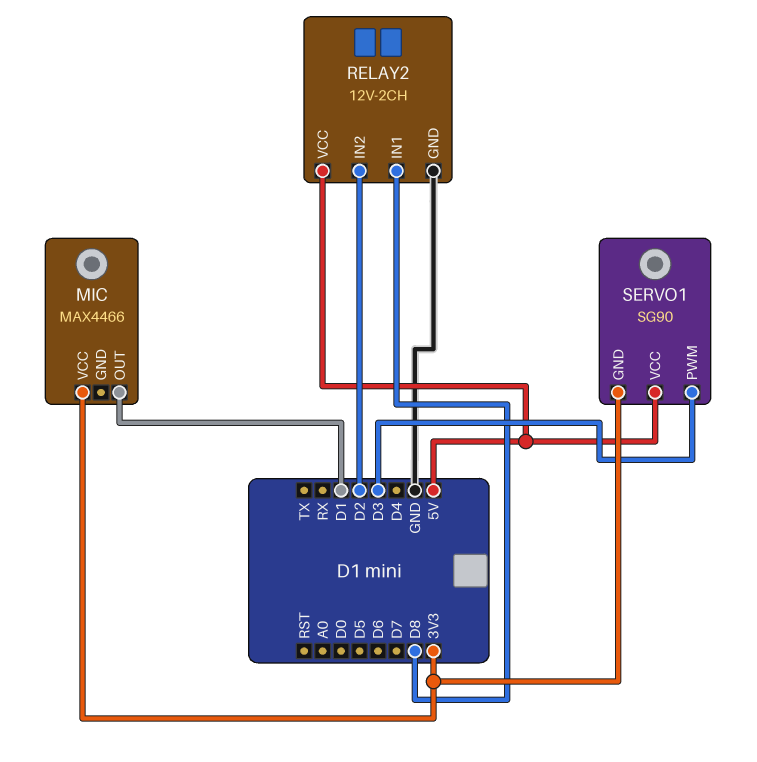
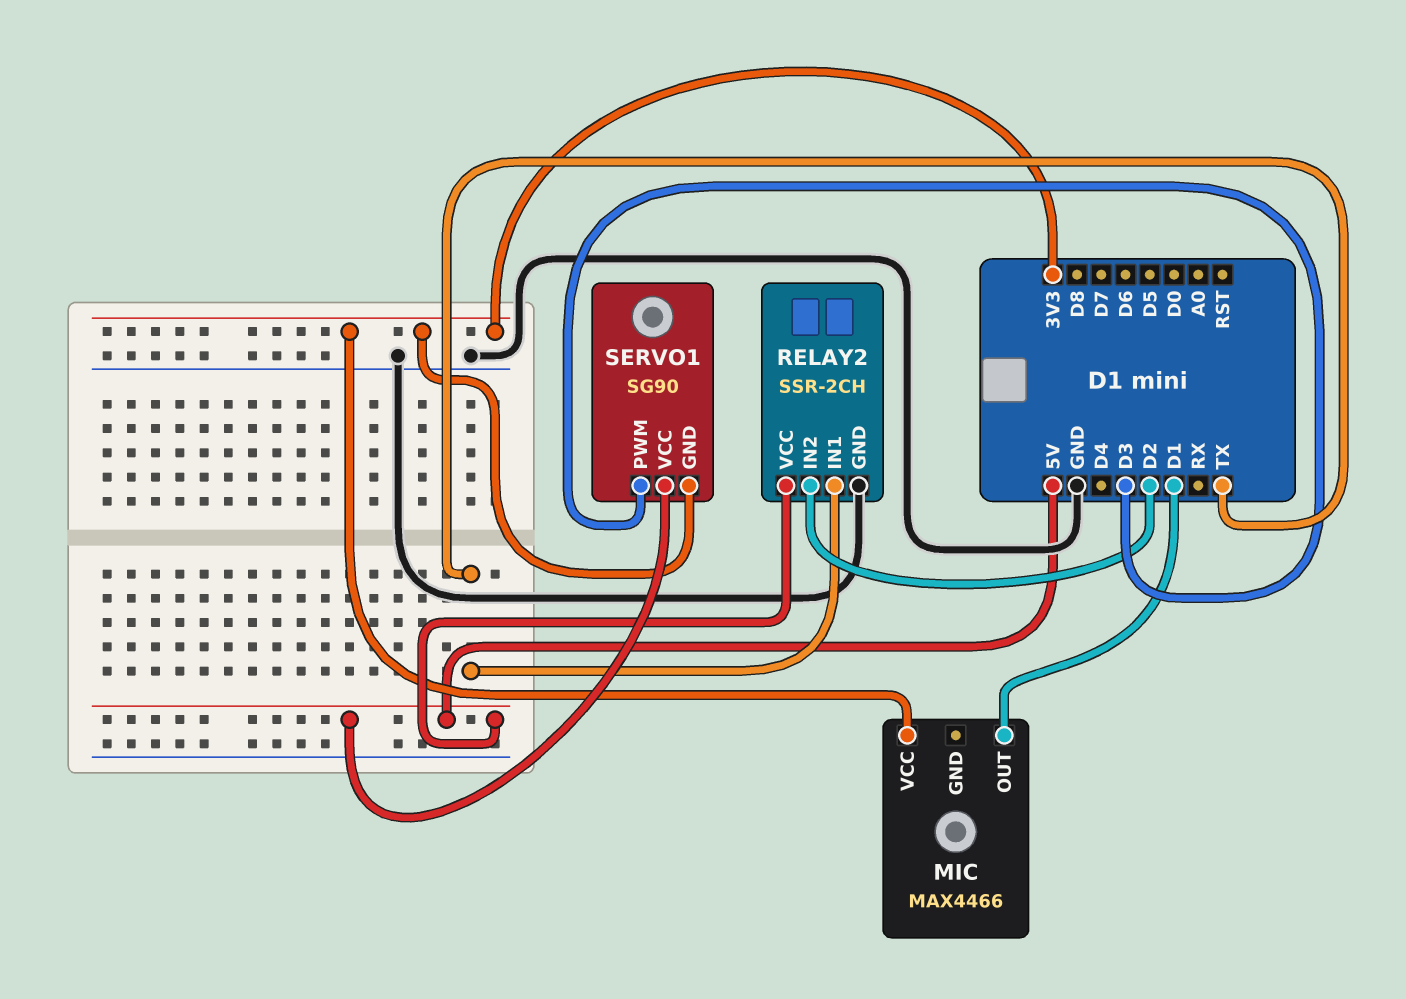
RELAY2: 12V-2CH -> SSR-2CH
RELAY2 pin IN1: D8 -> TX

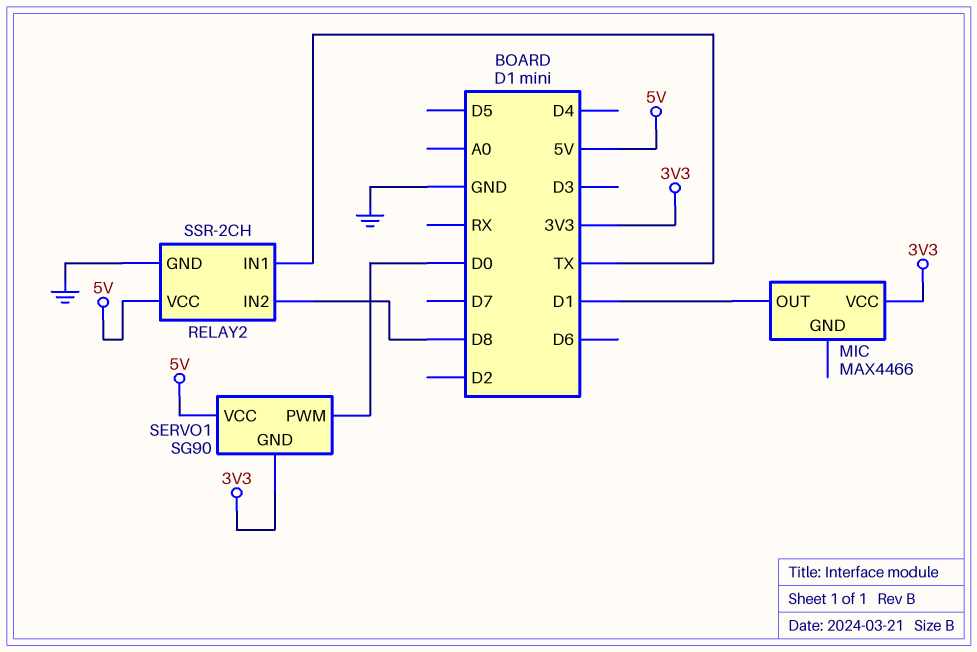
RELAY2 pin IN2: D2 -> D8
SERVO1 pin PWM: D3 -> D0

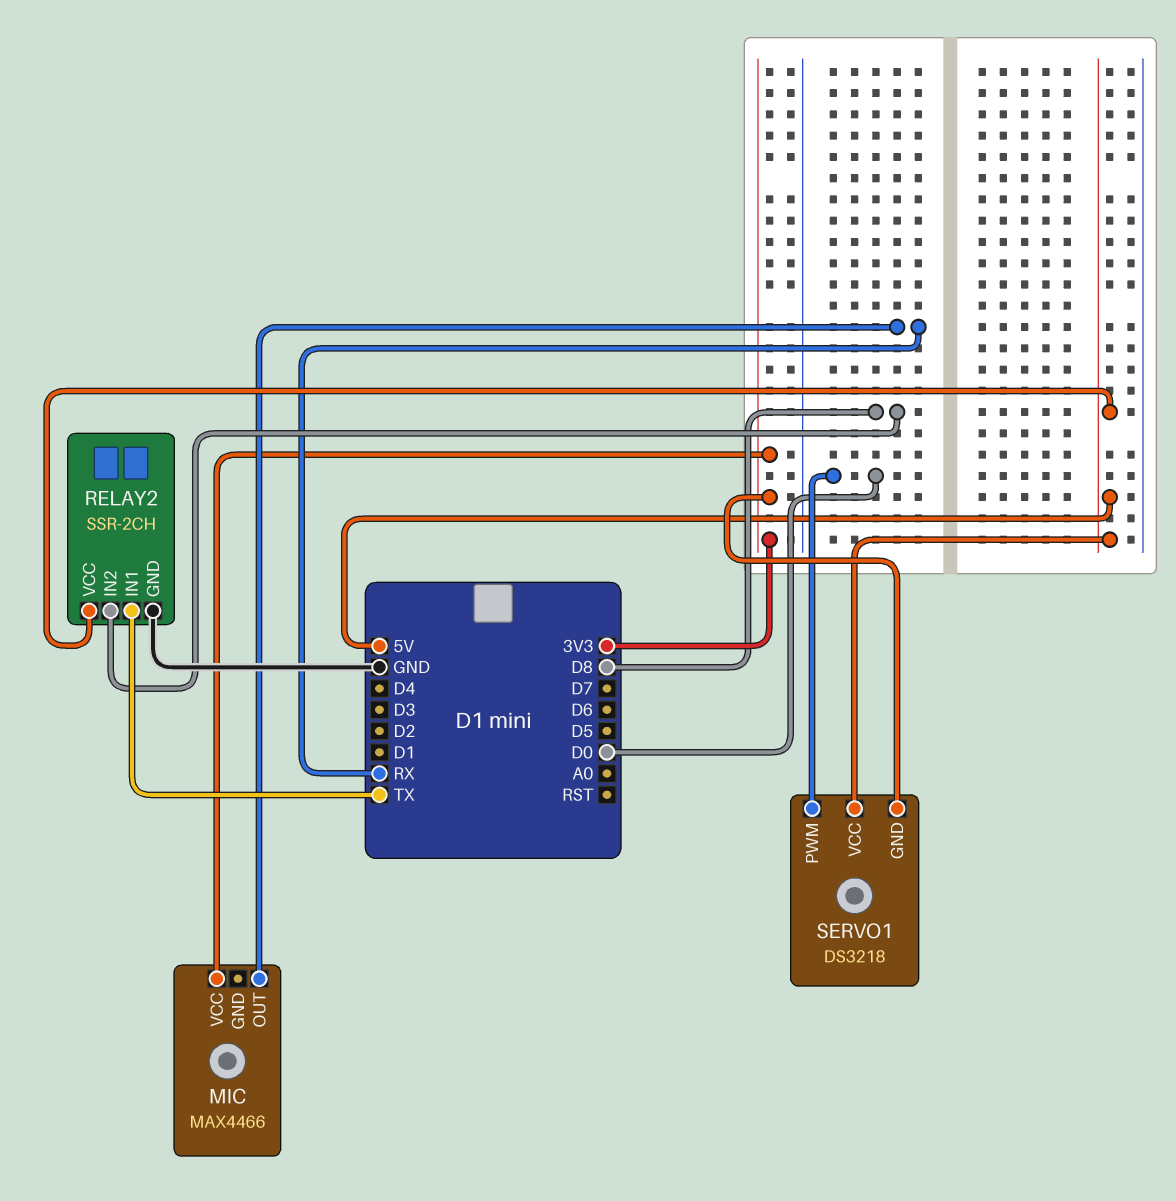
MIC pin OUT: D1 -> RX
SERVO1: SG90 -> DS3218

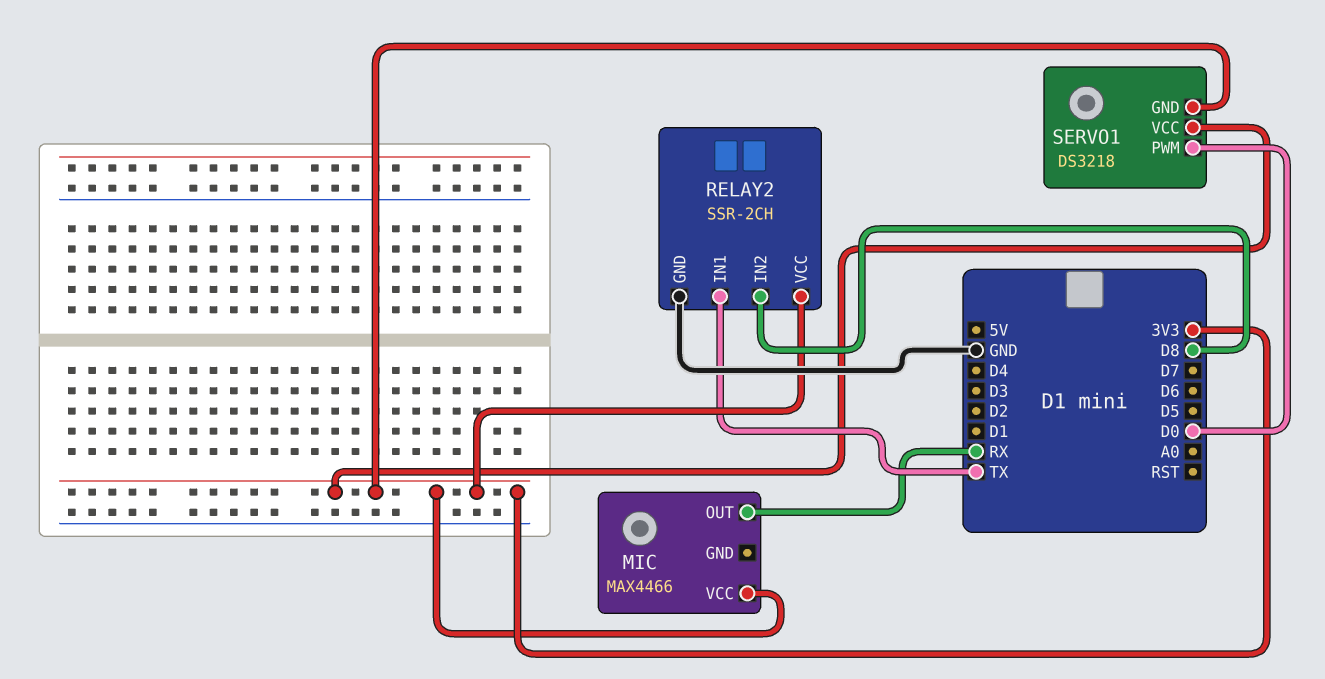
RELAY2 pin VCC: 5V -> 3V3
SERVO1 pin VCC: 5V -> 3V3

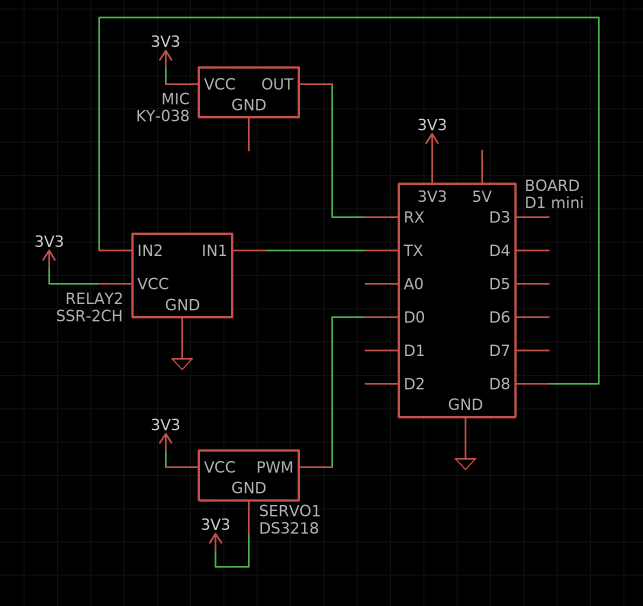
MIC: MAX4466 -> KY-038

